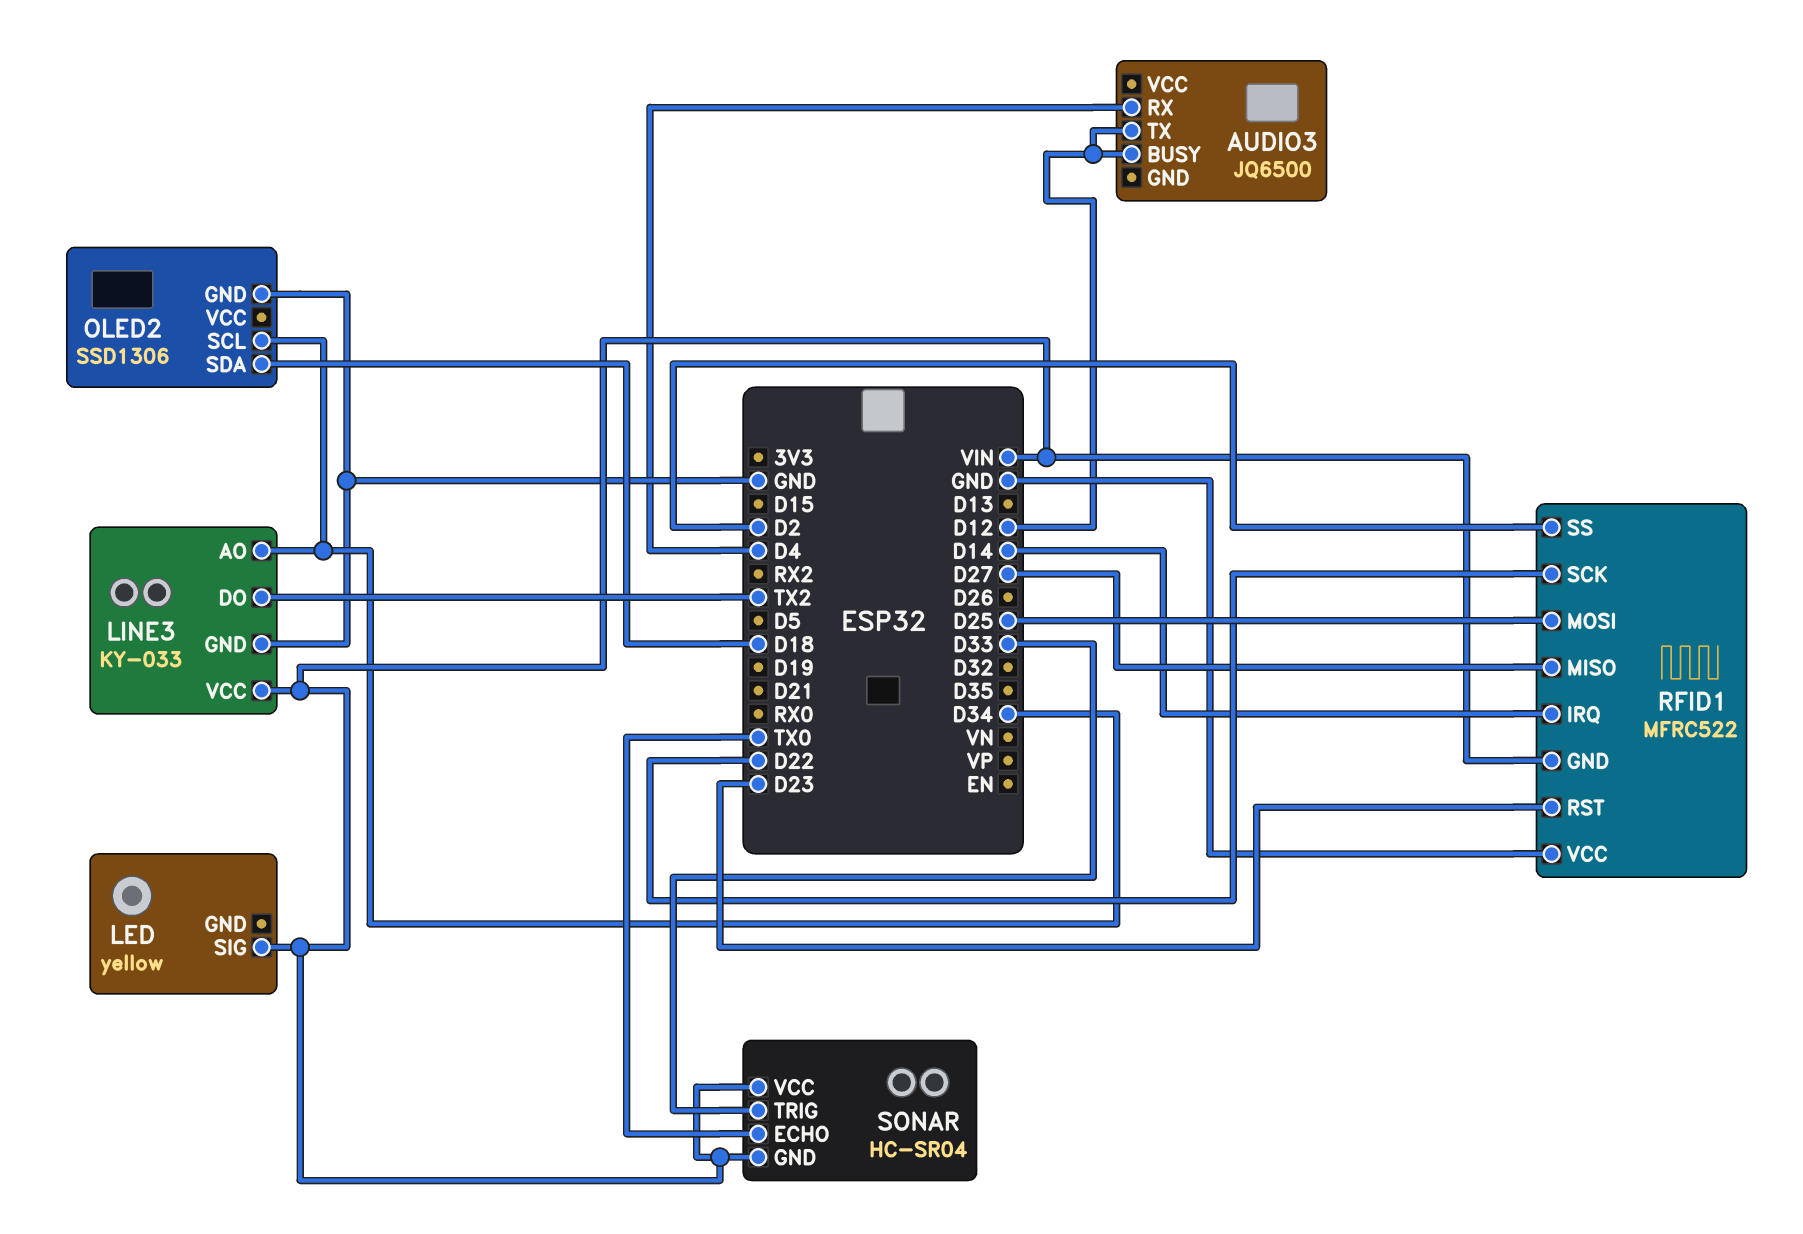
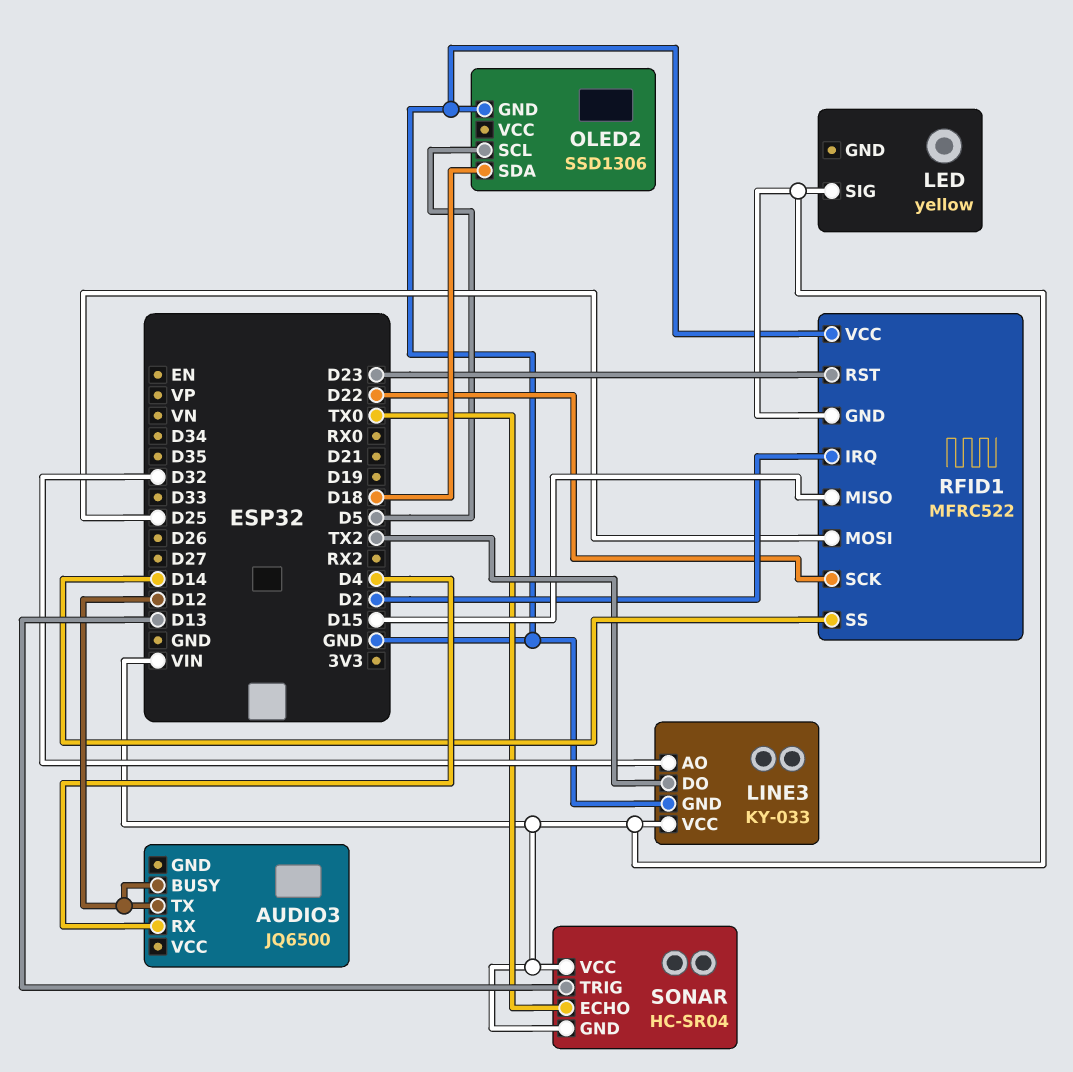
LINE3 pin AO: D34 -> D32
OLED2 pin SCL: D34 -> D5
RFID1 pin IRQ: D14 -> D2
RFID1 pin MISO: D27 -> D15
RFID1 pin SS: D2 -> D14
SONAR pin TRIG: D33 -> D13

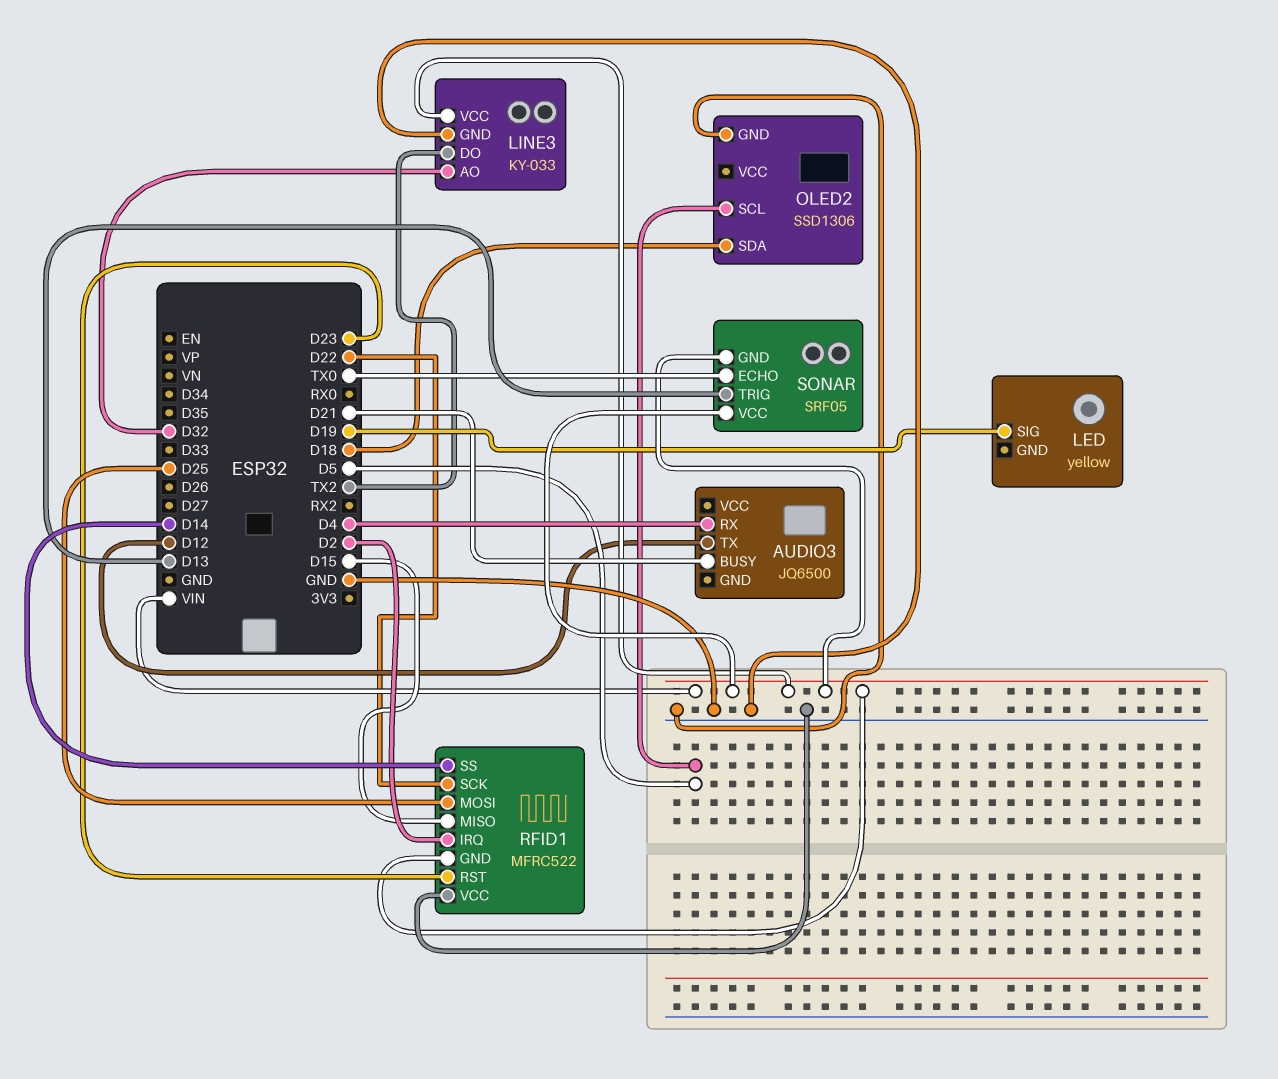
AUDIO3 pin BUSY: D12 -> D21
LED pin SIG: VIN -> D19
SONAR: HC-SR04 -> SRF05

